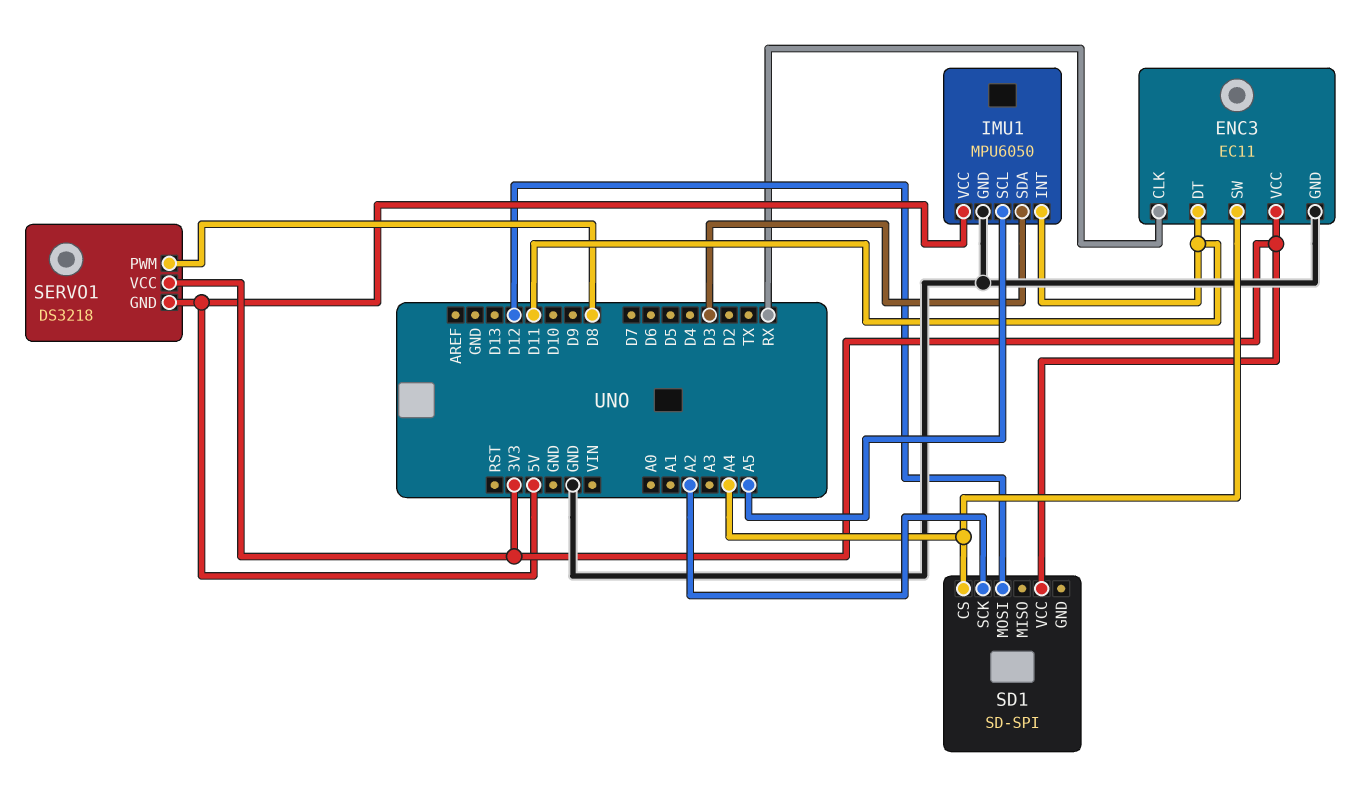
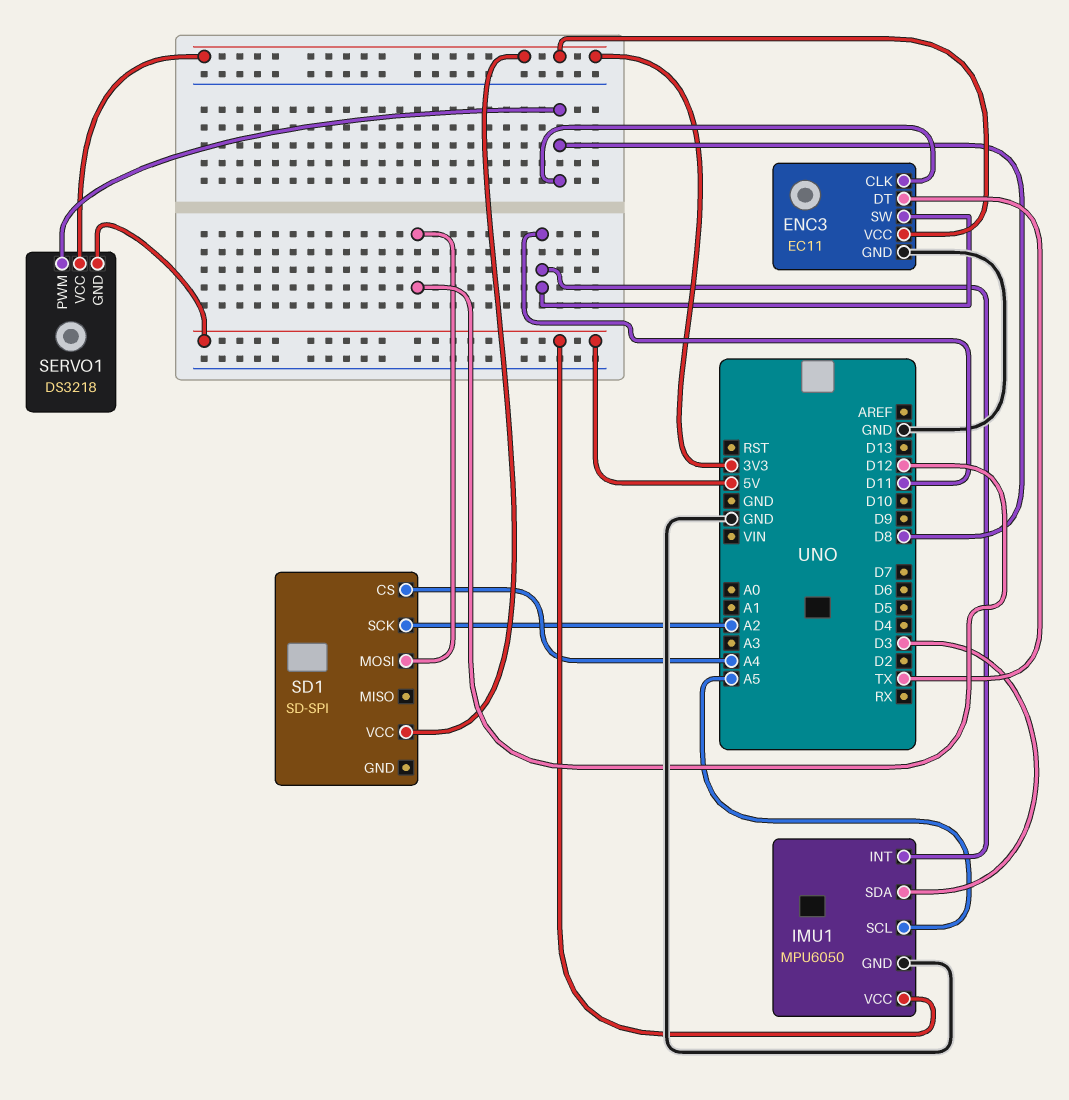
ENC3 pin CLK: RX -> D8
ENC3 pin DT: D11 -> TX
ENC3 pin SW: A4 -> D11

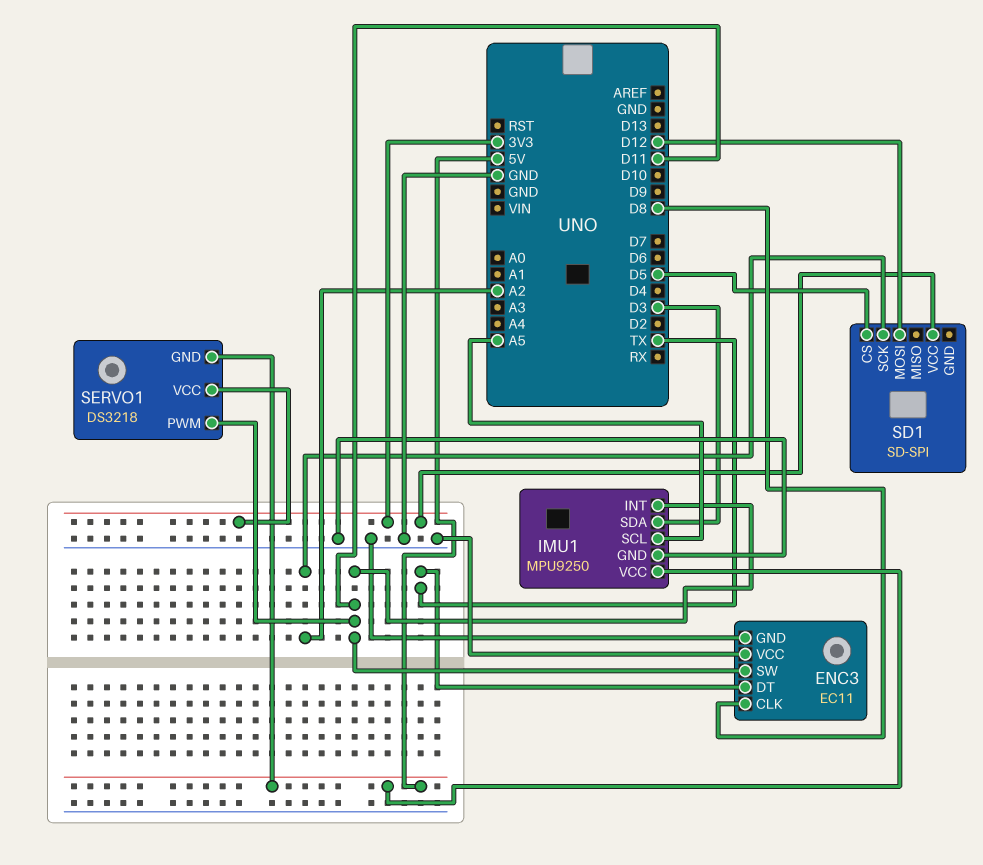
ENC3 pin VCC: 3V3 -> GND
IMU1: MPU6050 -> MPU9250
SD1 pin CS: A4 -> D5
SERVO1 pin PWM: D8 -> D11

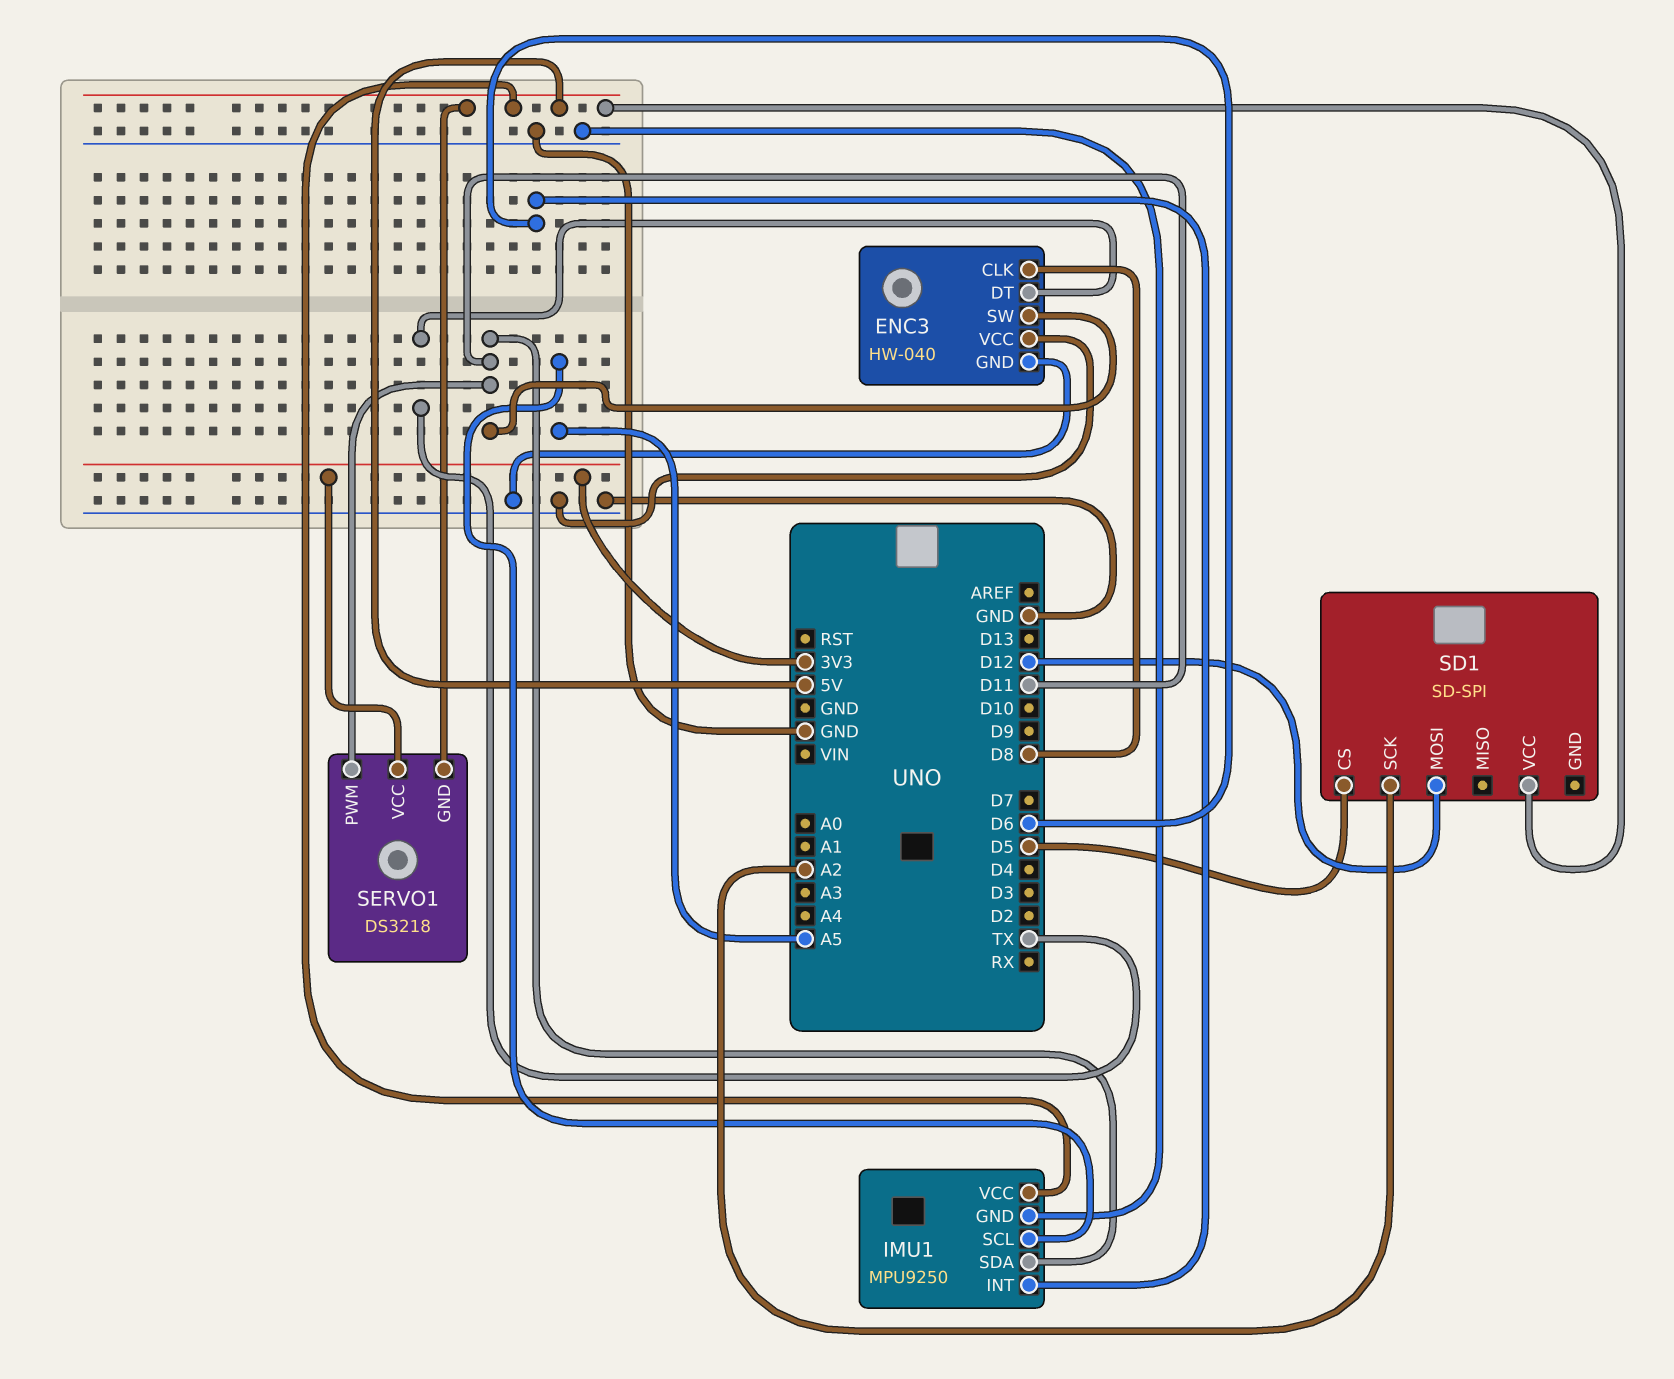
ENC3: EC11 -> HW-040
IMU1 pin INT: D11 -> D6
IMU1 pin SDA: D3 -> D11
SD1 pin VCC: 3V3 -> 5V

